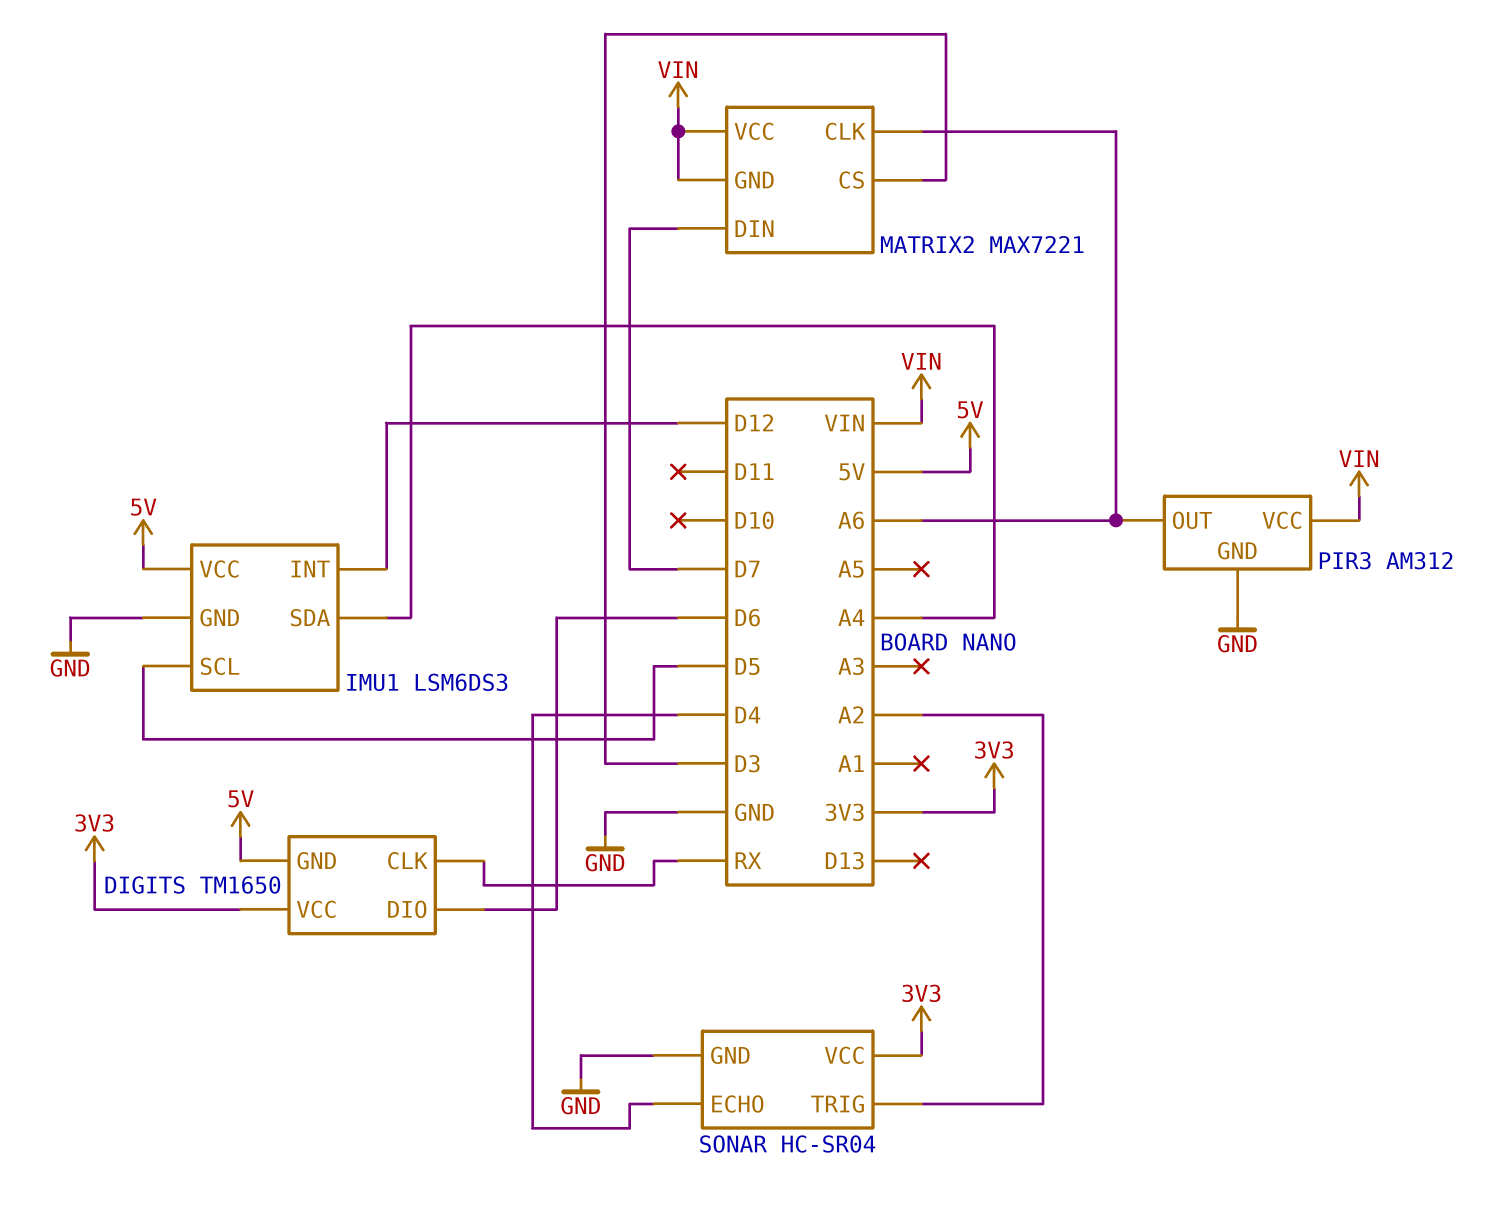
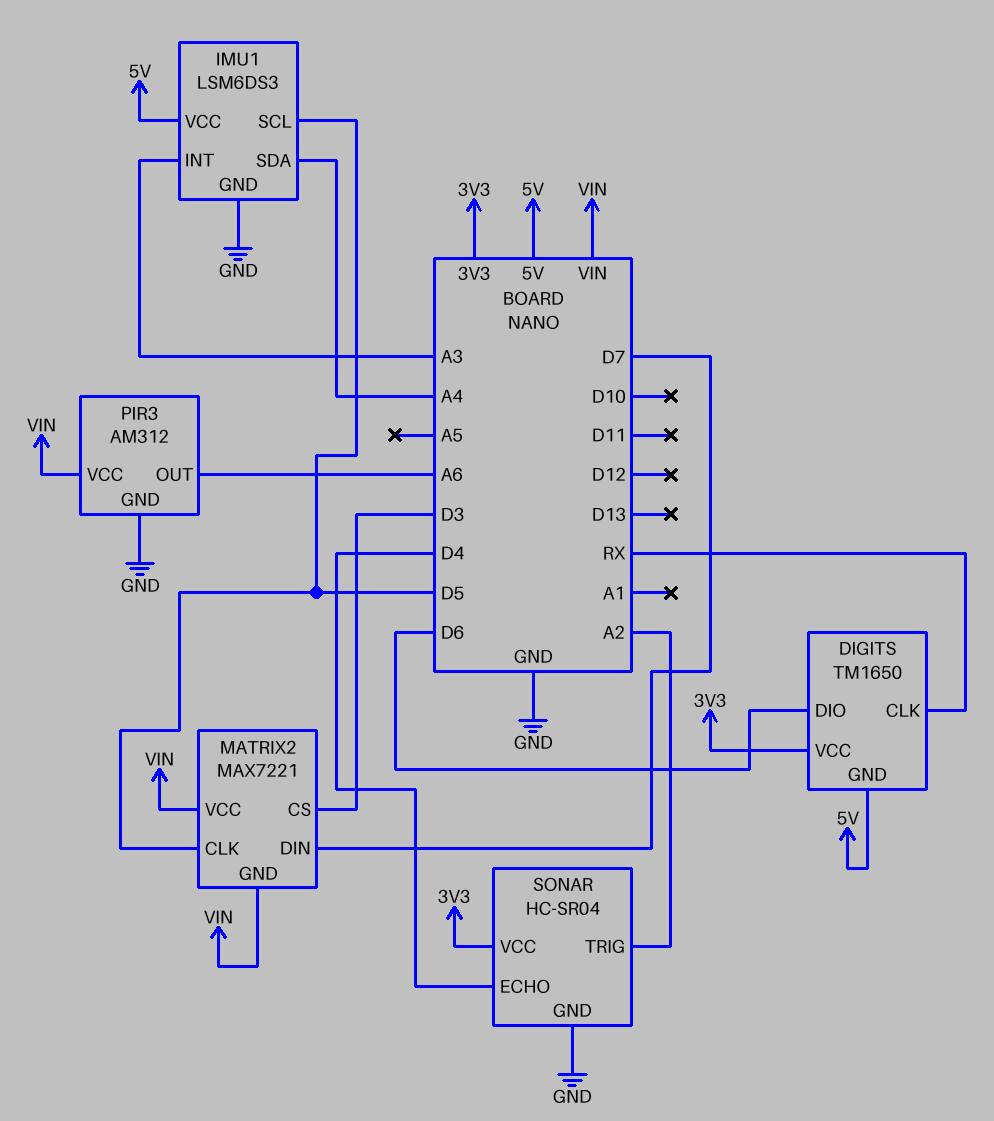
IMU1 pin INT: D12 -> A3
MATRIX2 pin CLK: A6 -> D5

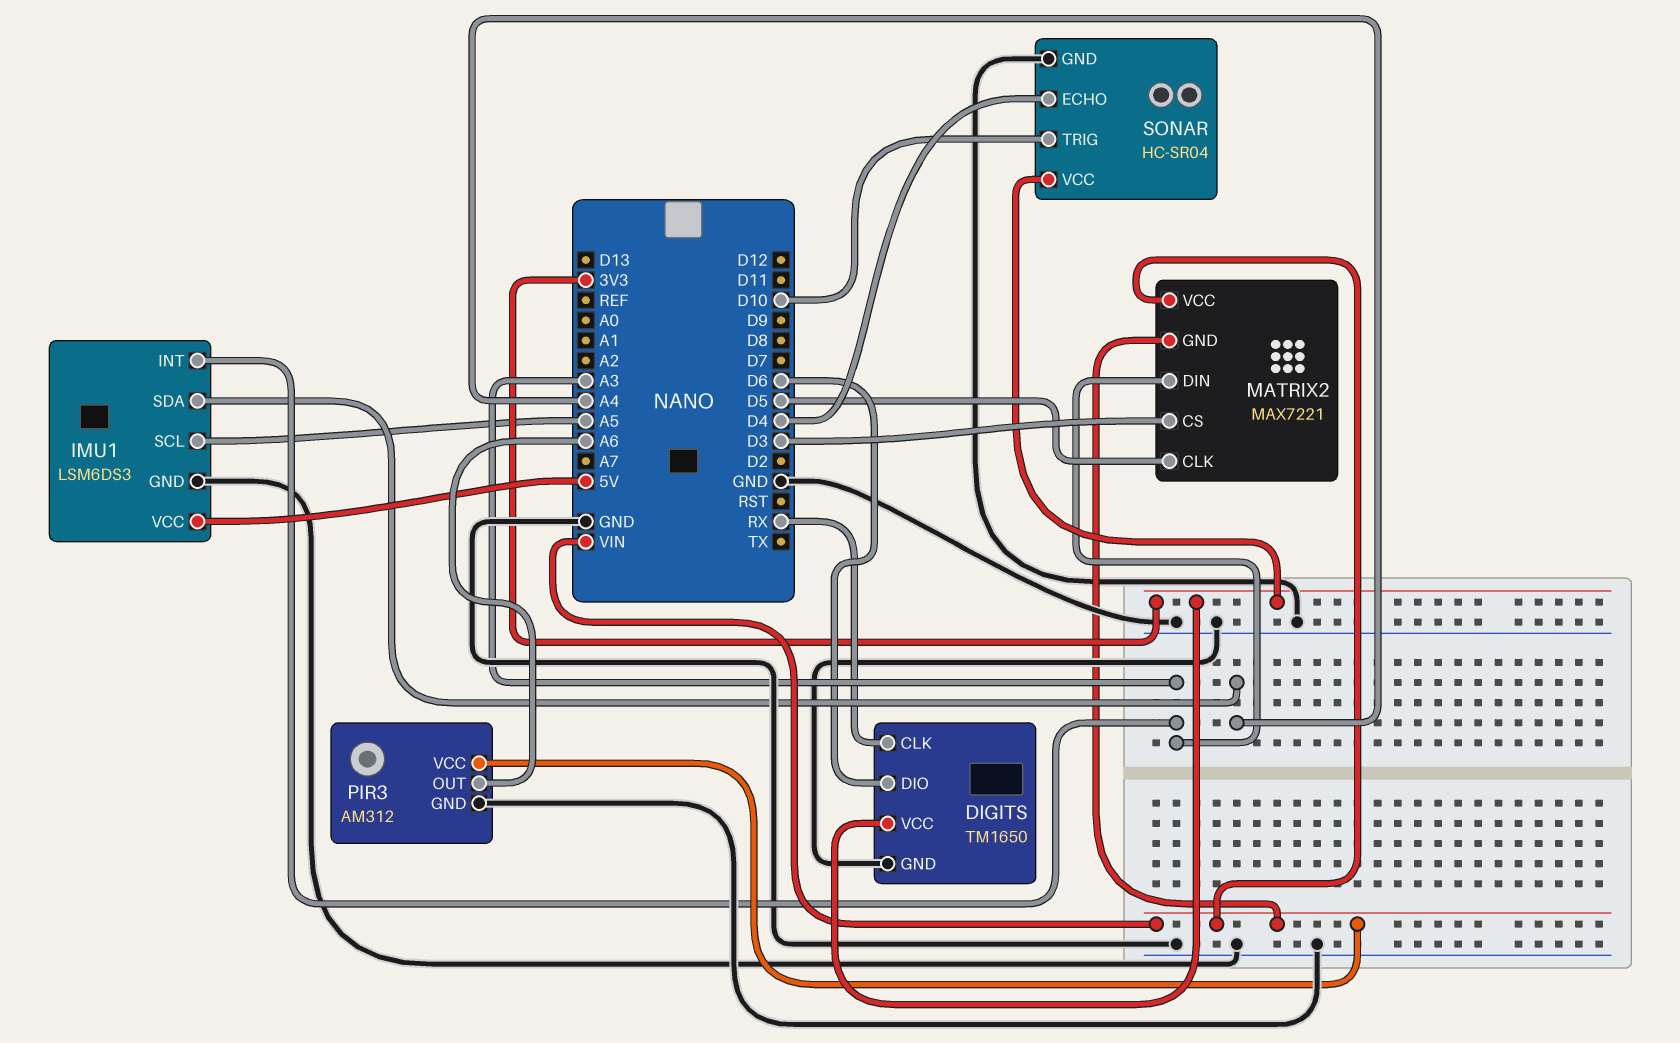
DIGITS pin GND: 5V -> GND
IMU1 pin SCL: D5 -> A5
MATRIX2 pin DIN: D7 -> A3
SONAR pin TRIG: A2 -> D10

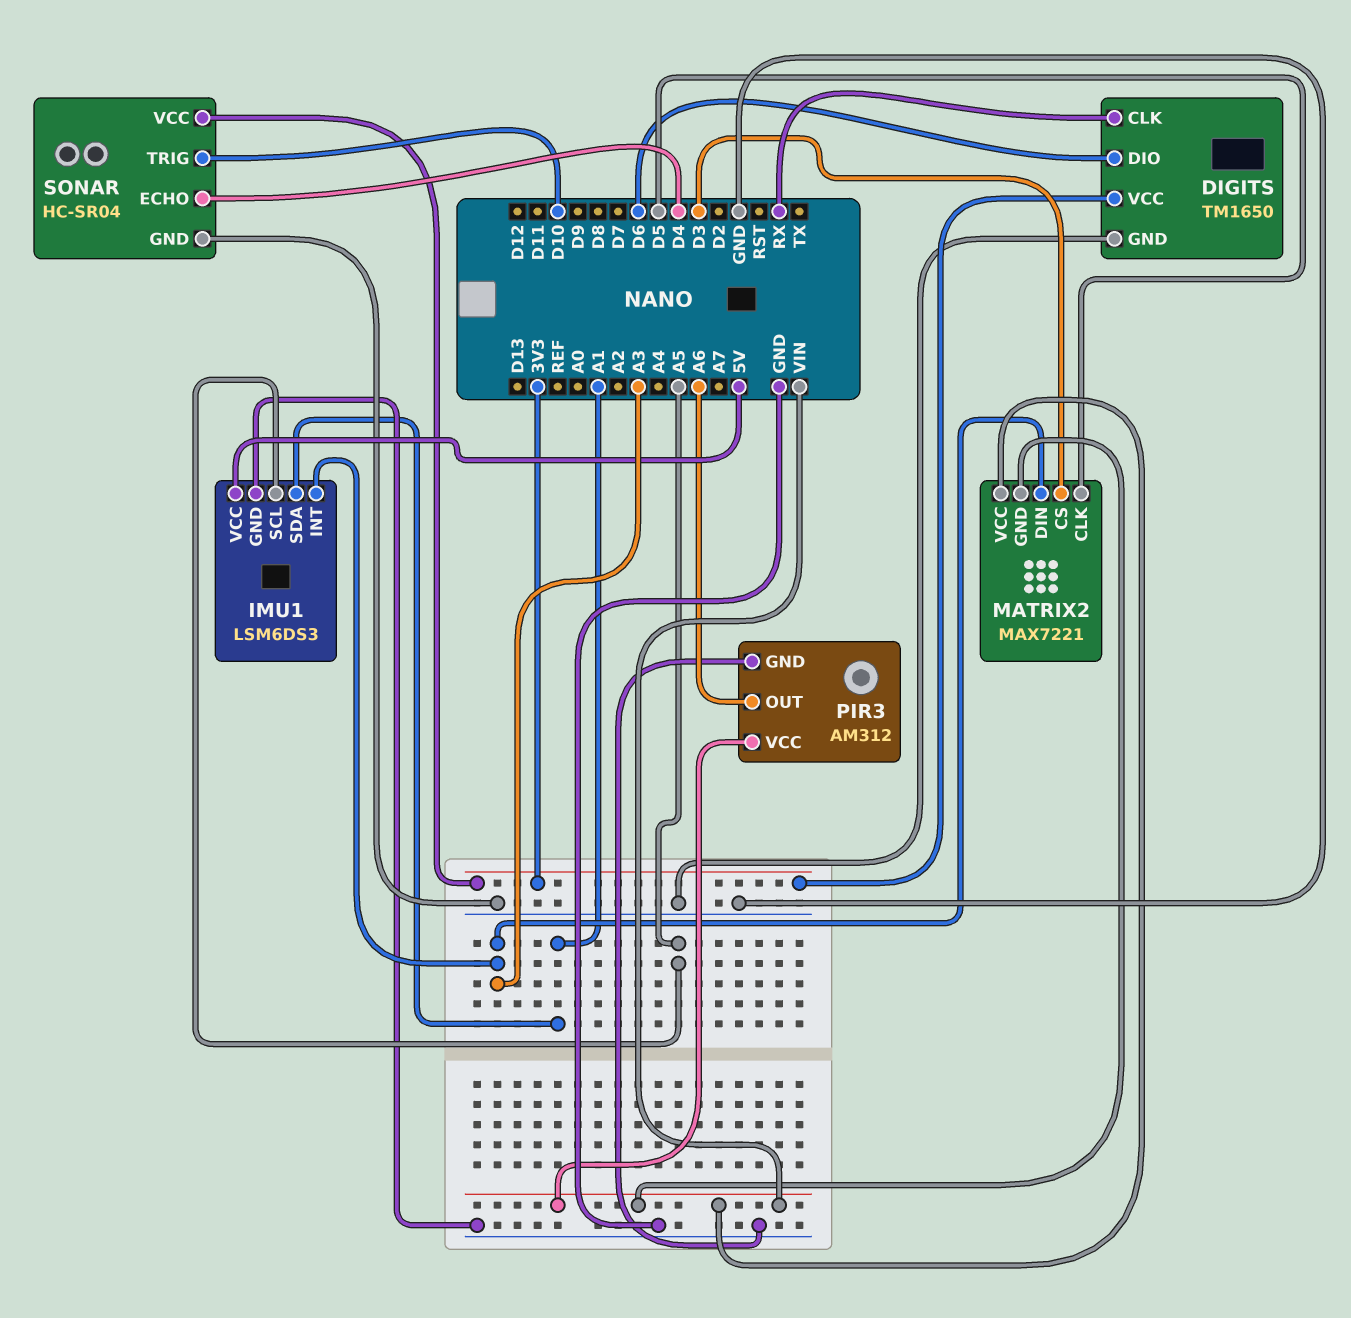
IMU1 pin SDA: A4 -> A1

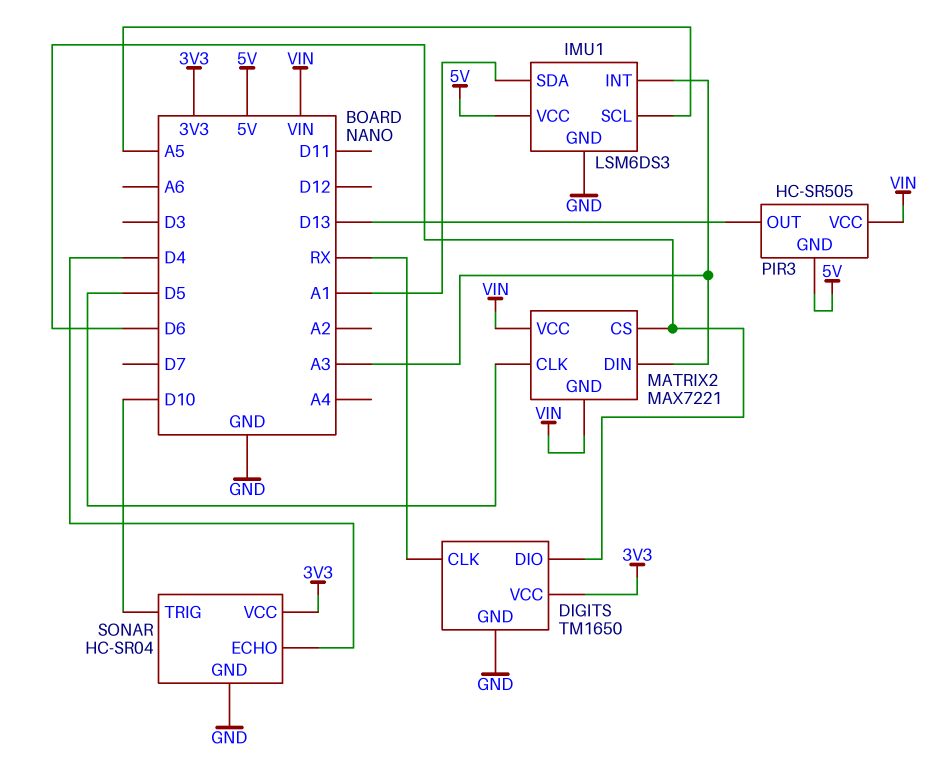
MATRIX2 pin CS: D3 -> D6
PIR3: AM312 -> HC-SR505
PIR3 pin GND: GND -> 5V
PIR3 pin OUT: A6 -> D13

